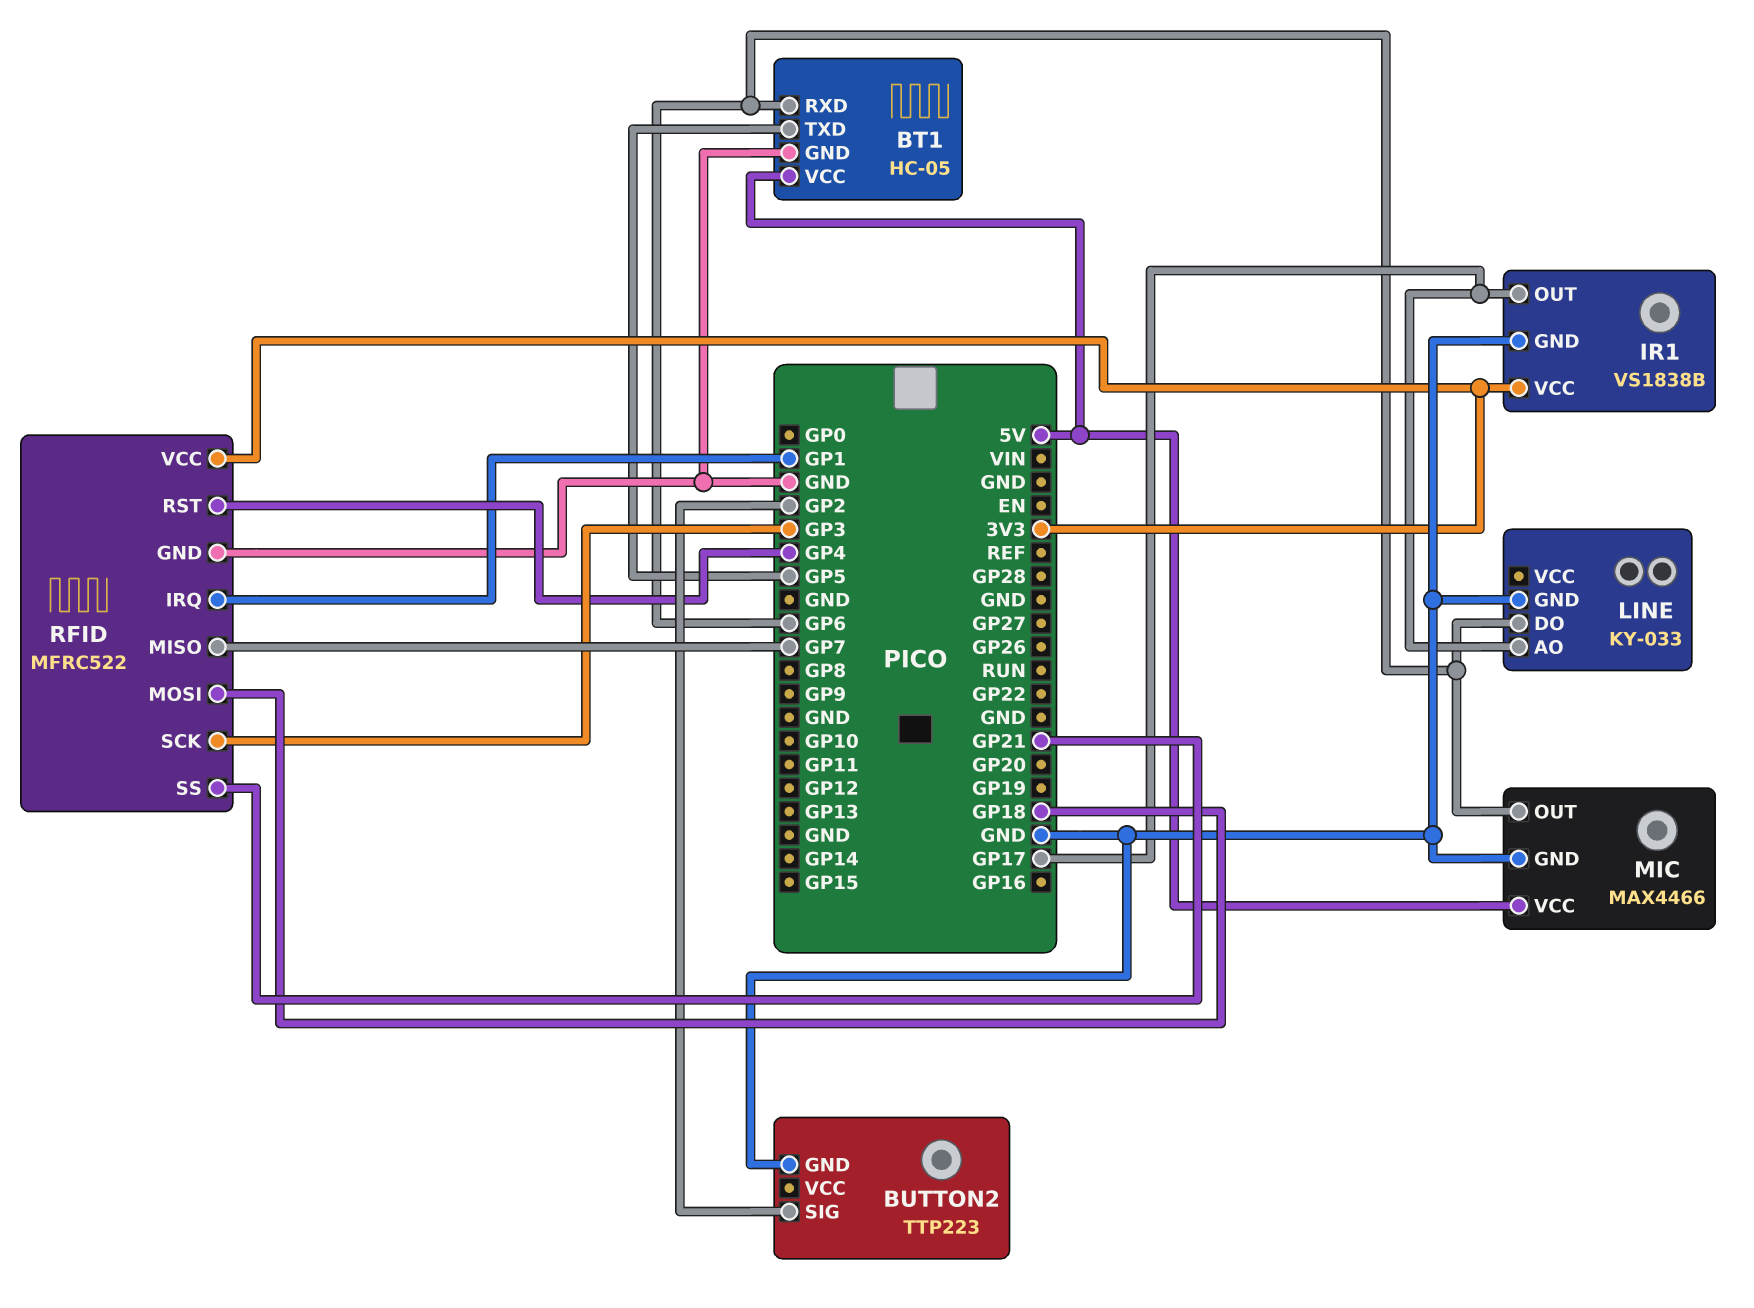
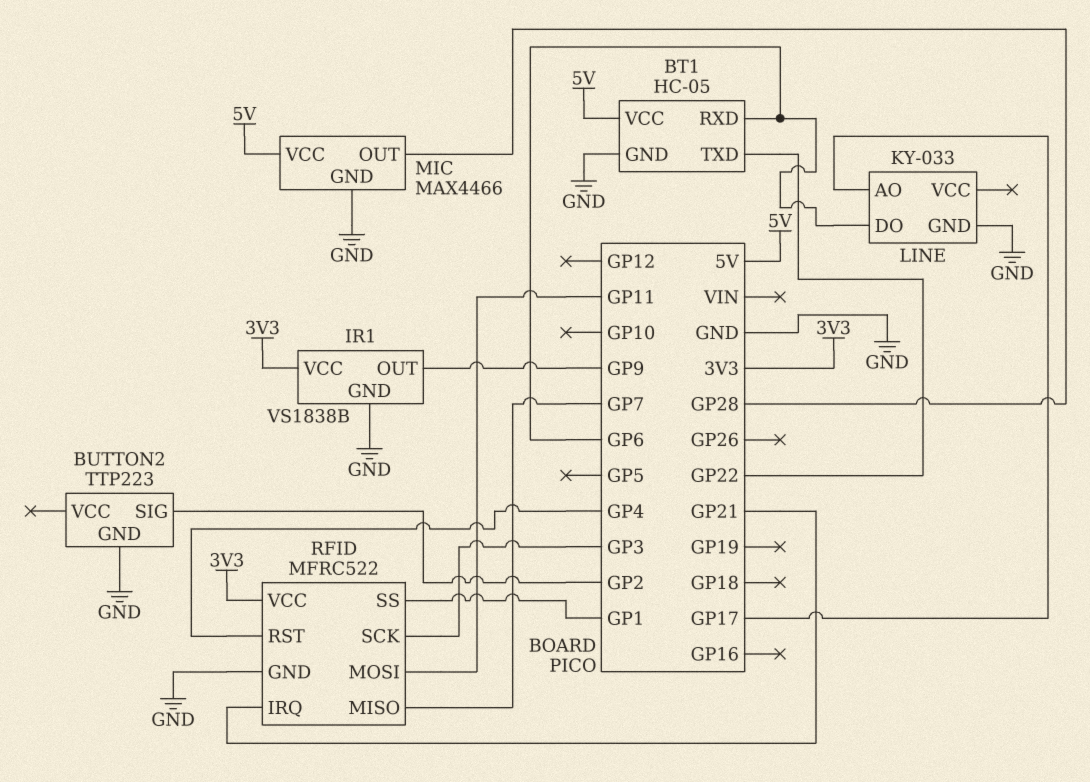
BT1 pin TXD: GP5 -> GP22
IR1 pin OUT: GP17 -> GP9
MIC pin OUT: GP6 -> GP28
RFID pin IRQ: GP1 -> GP21
RFID pin MOSI: GP18 -> GP11
RFID pin SS: GP21 -> GP1

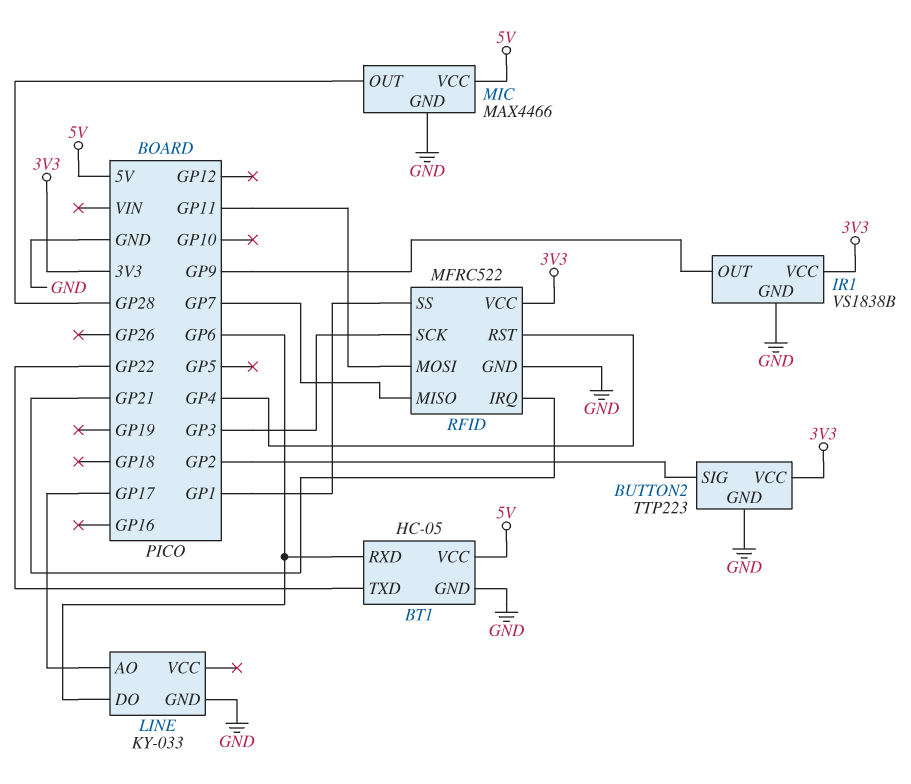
BUTTON2 pin VCC: none -> 3V3

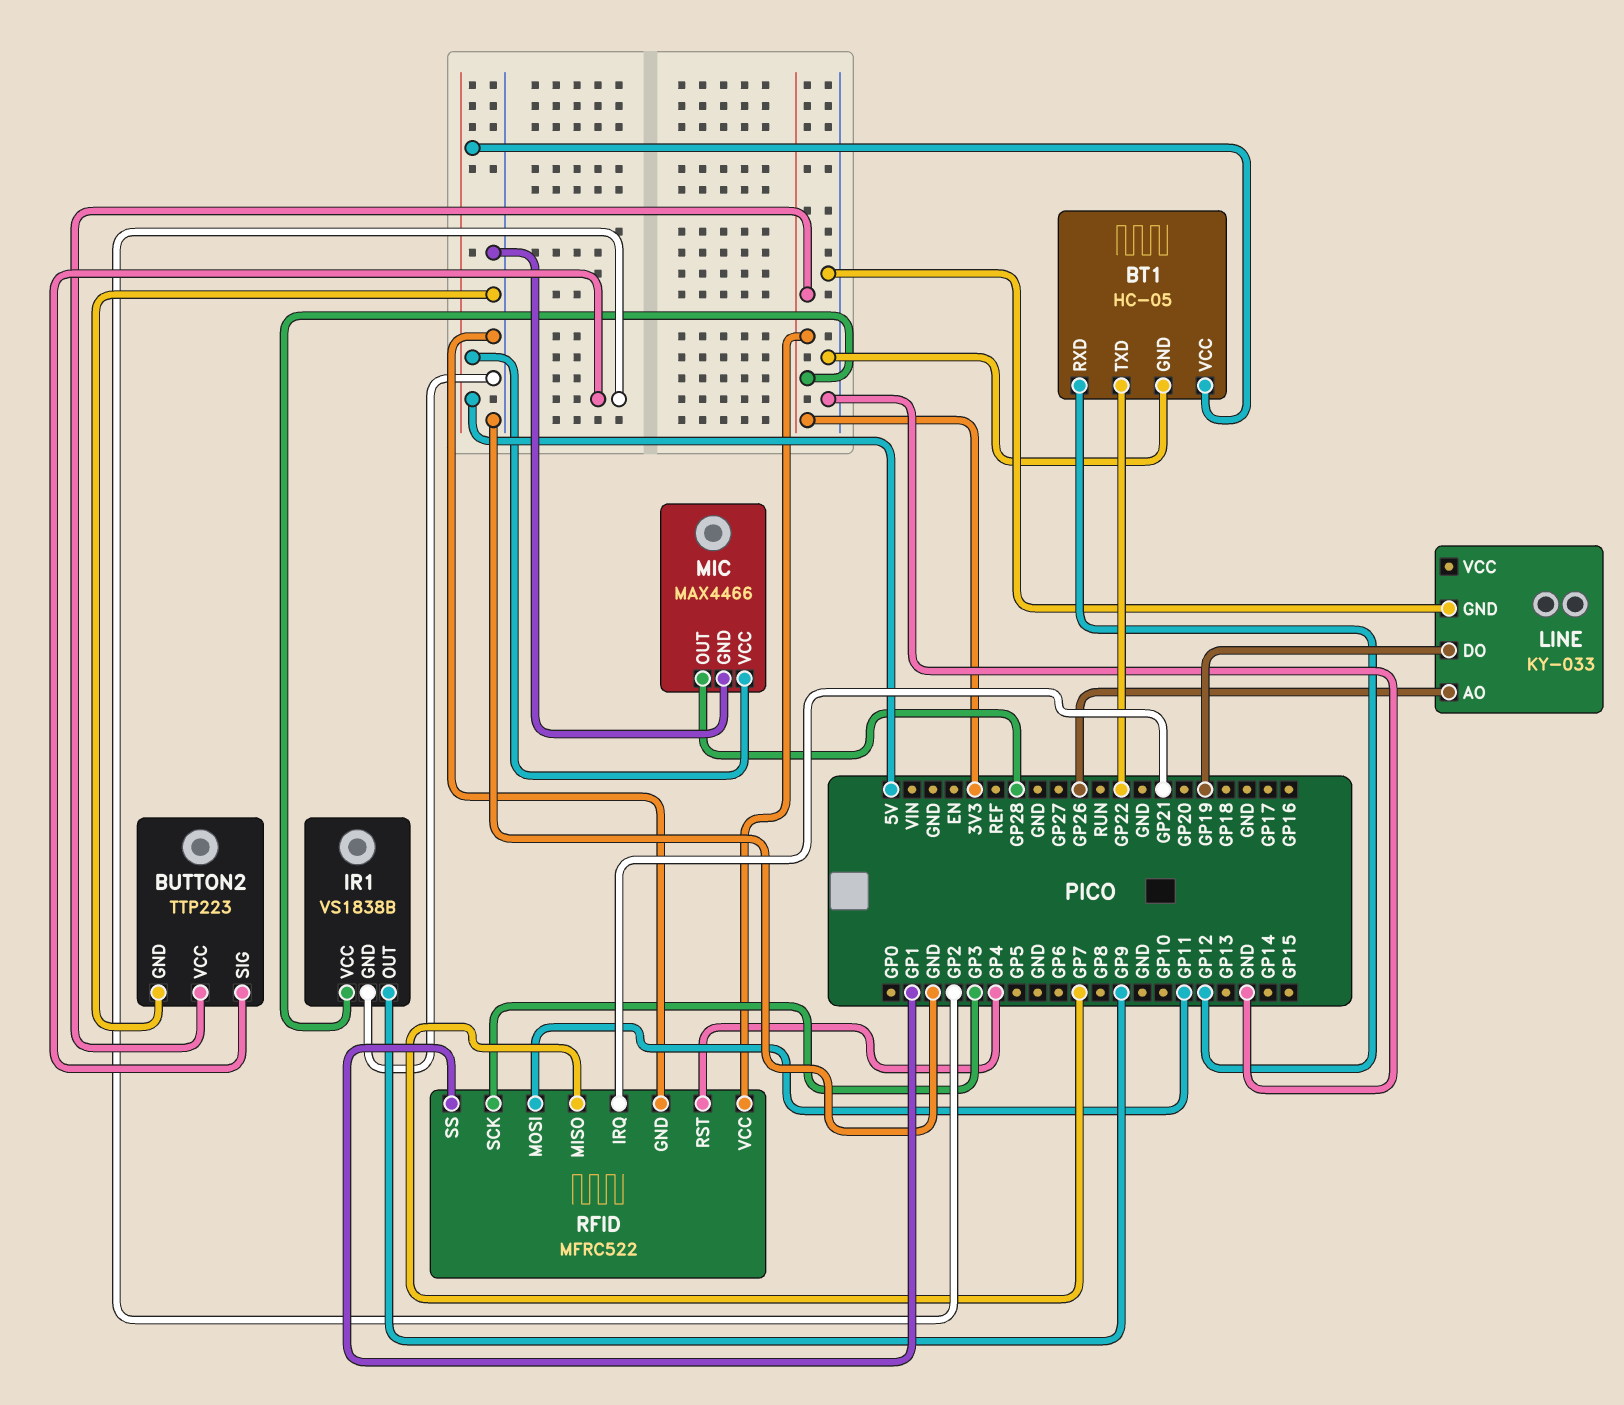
BT1 pin RXD: GP6 -> GP12
LINE pin AO: GP17 -> GP26
LINE pin DO: GP6 -> GP19

